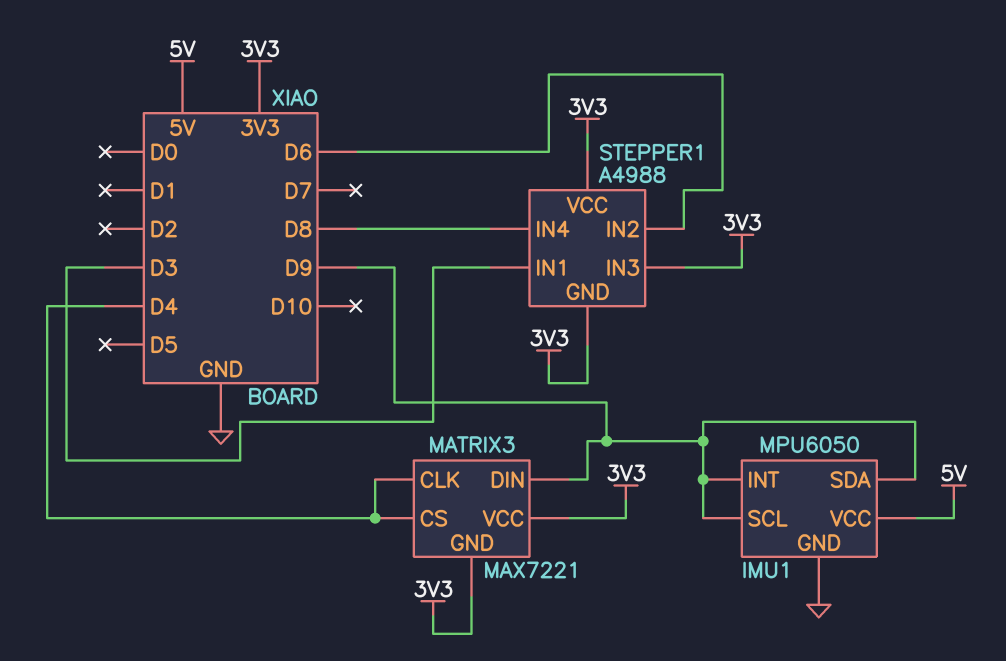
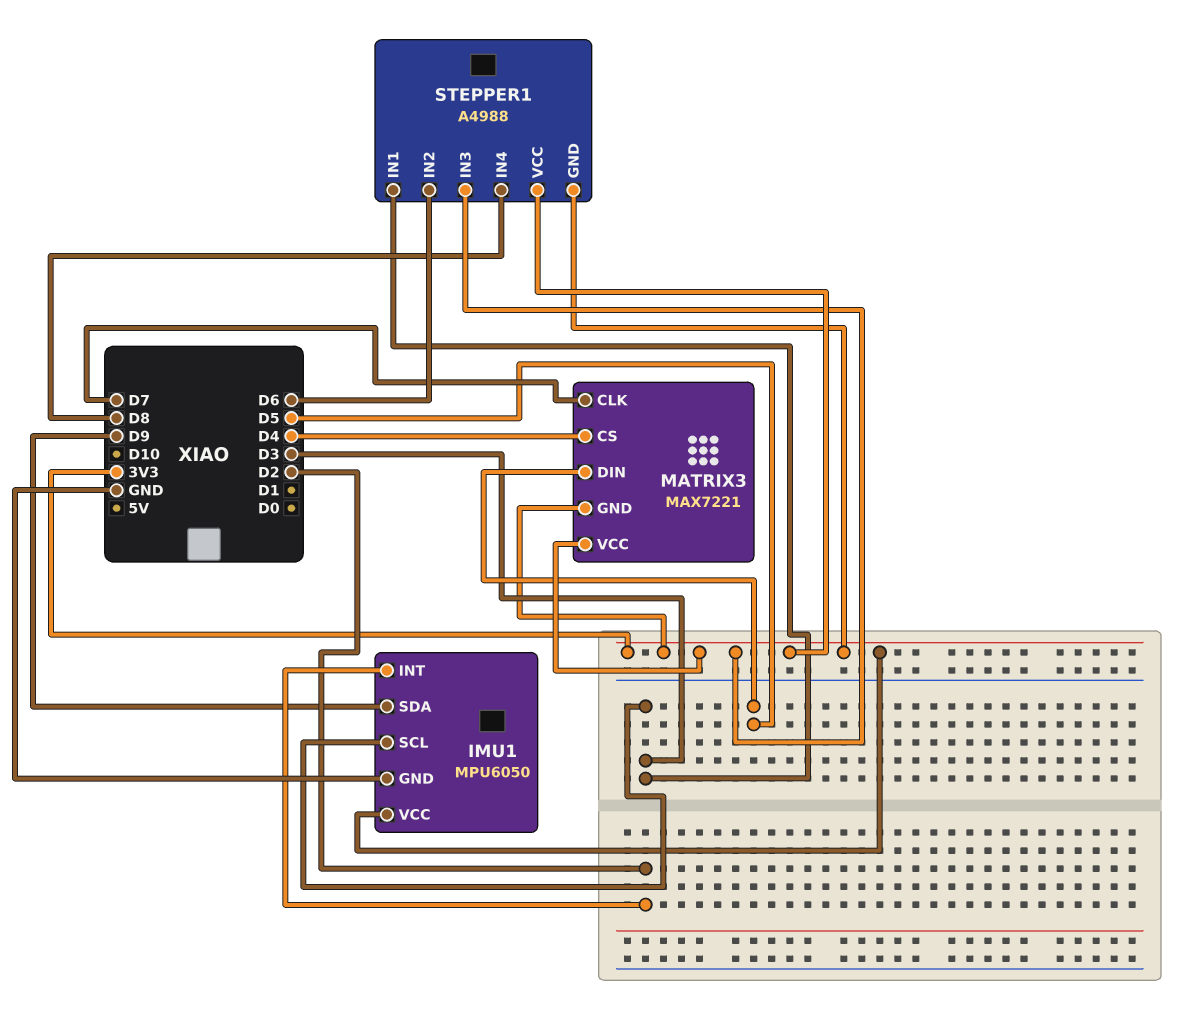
IMU1 pin INT: D9 -> D2
IMU1 pin SCL: D9 -> D3
IMU1 pin VCC: 5V -> 3V3
MATRIX3 pin CLK: D4 -> D7
MATRIX3 pin DIN: D9 -> D5

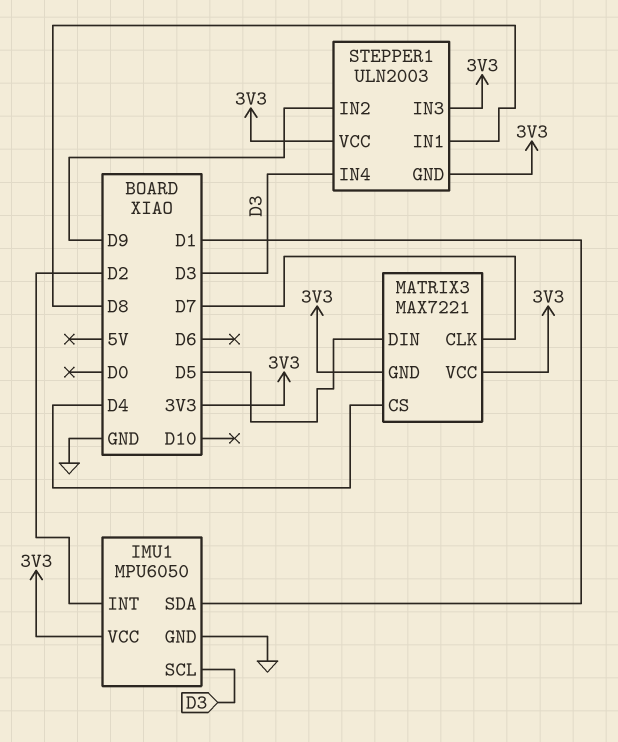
IMU1 pin SDA: D9 -> D1
STEPPER1: A4988 -> ULN2003
STEPPER1 pin IN1: D3 -> D8
STEPPER1 pin IN2: D6 -> D9
STEPPER1 pin IN4: D8 -> D3

